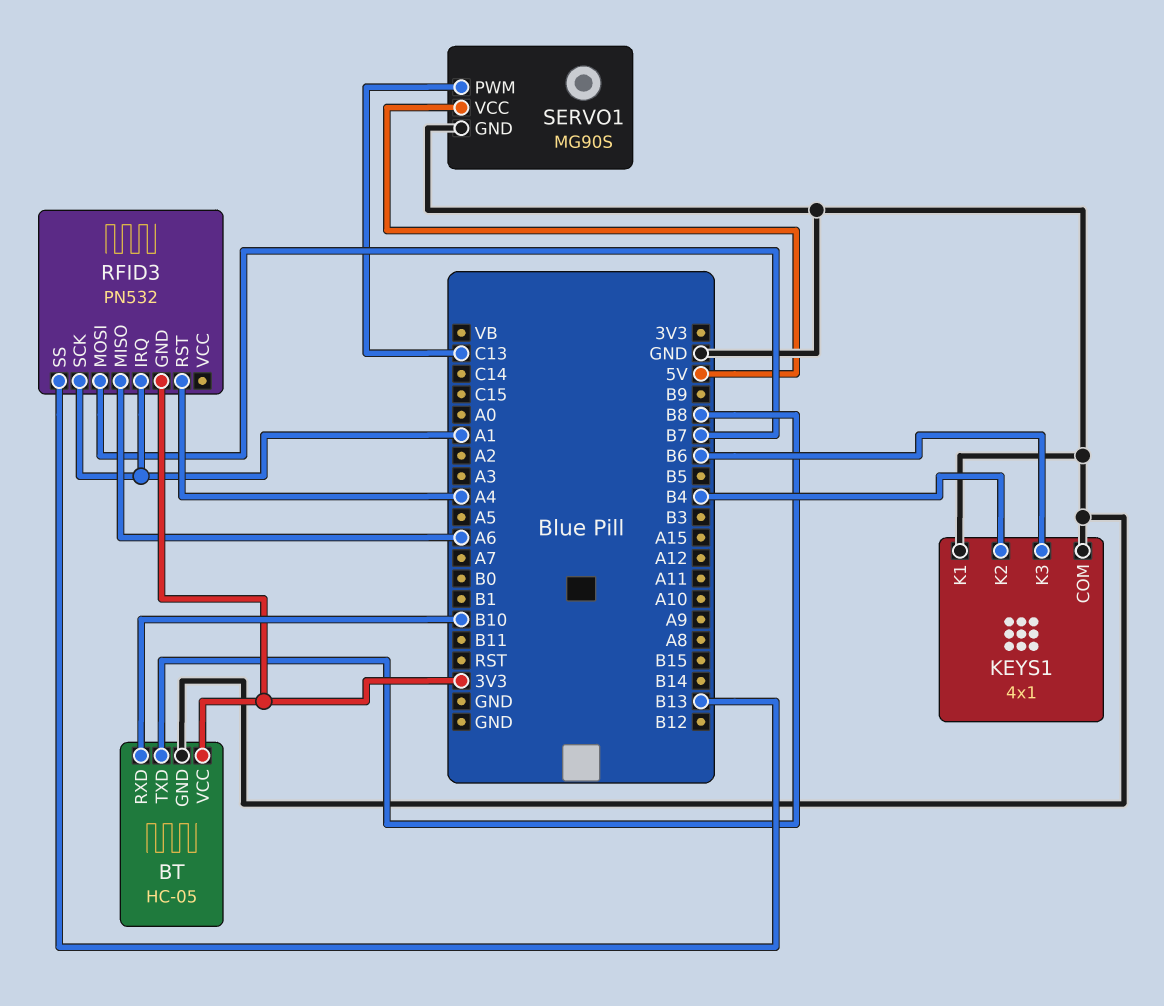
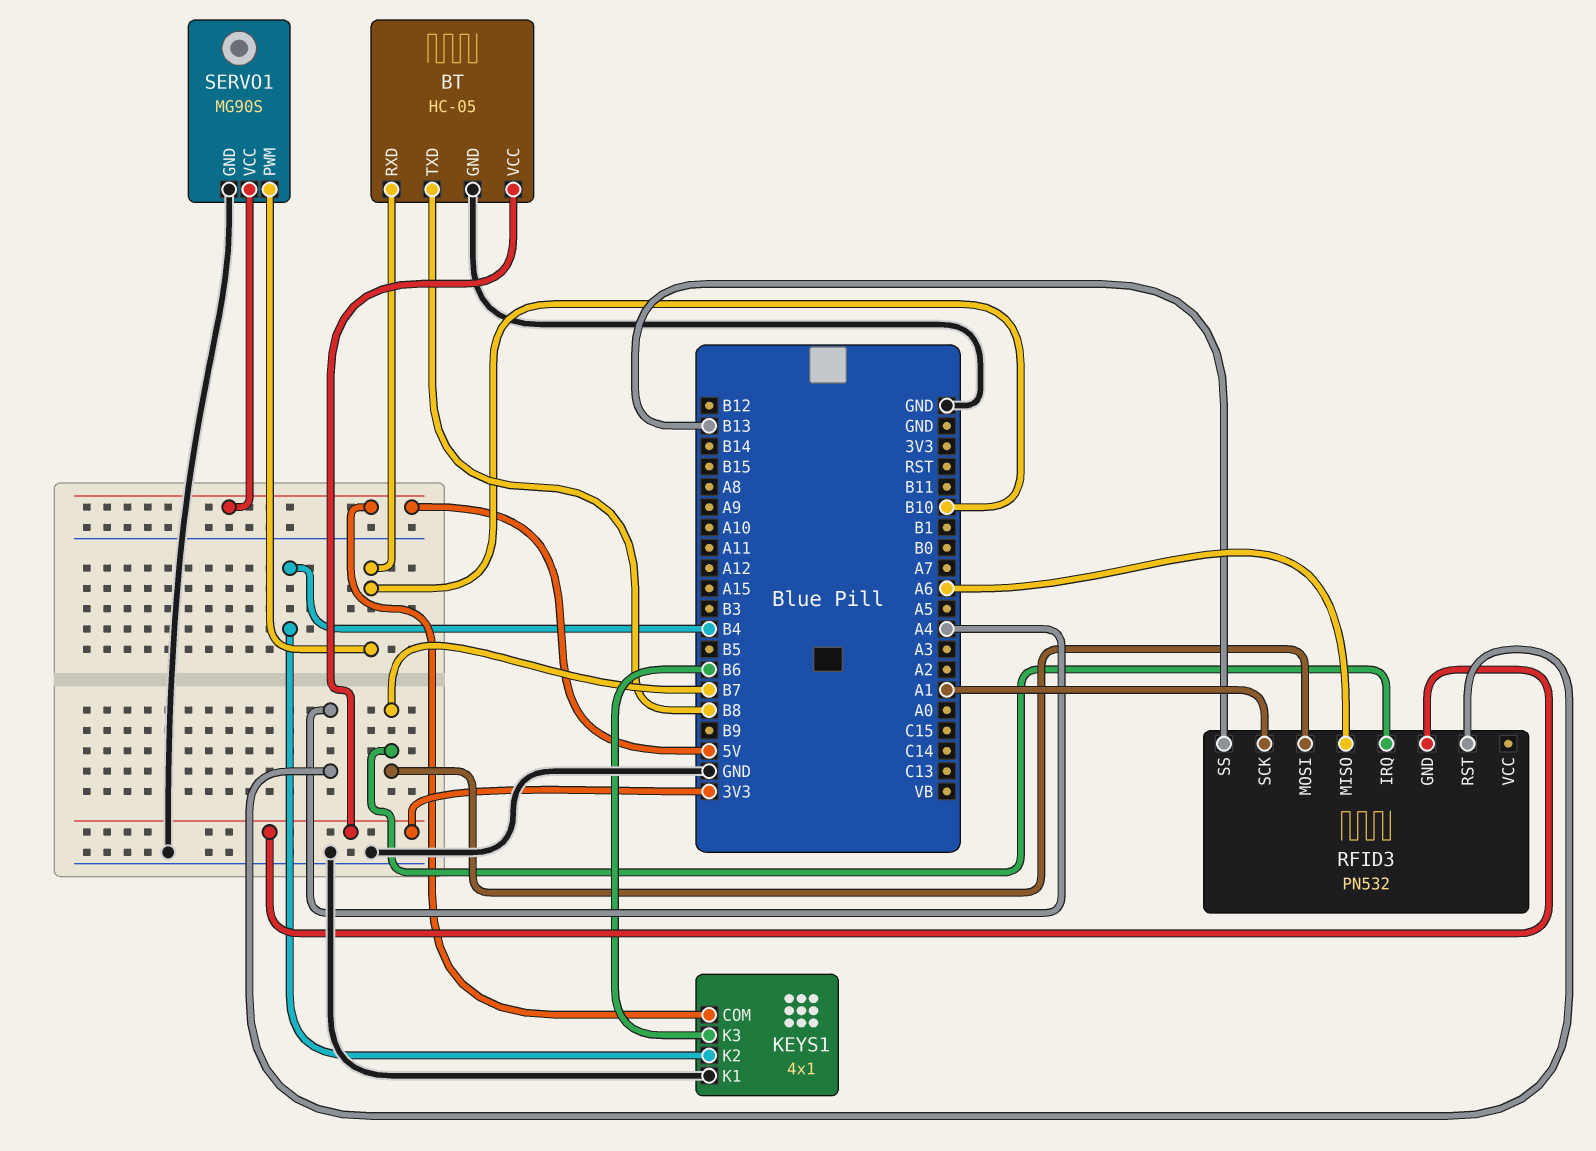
KEYS1 pin COM: GND -> 5V
RFID3 pin IRQ: A1 -> B7
SERVO1 pin PWM: C13 -> B10

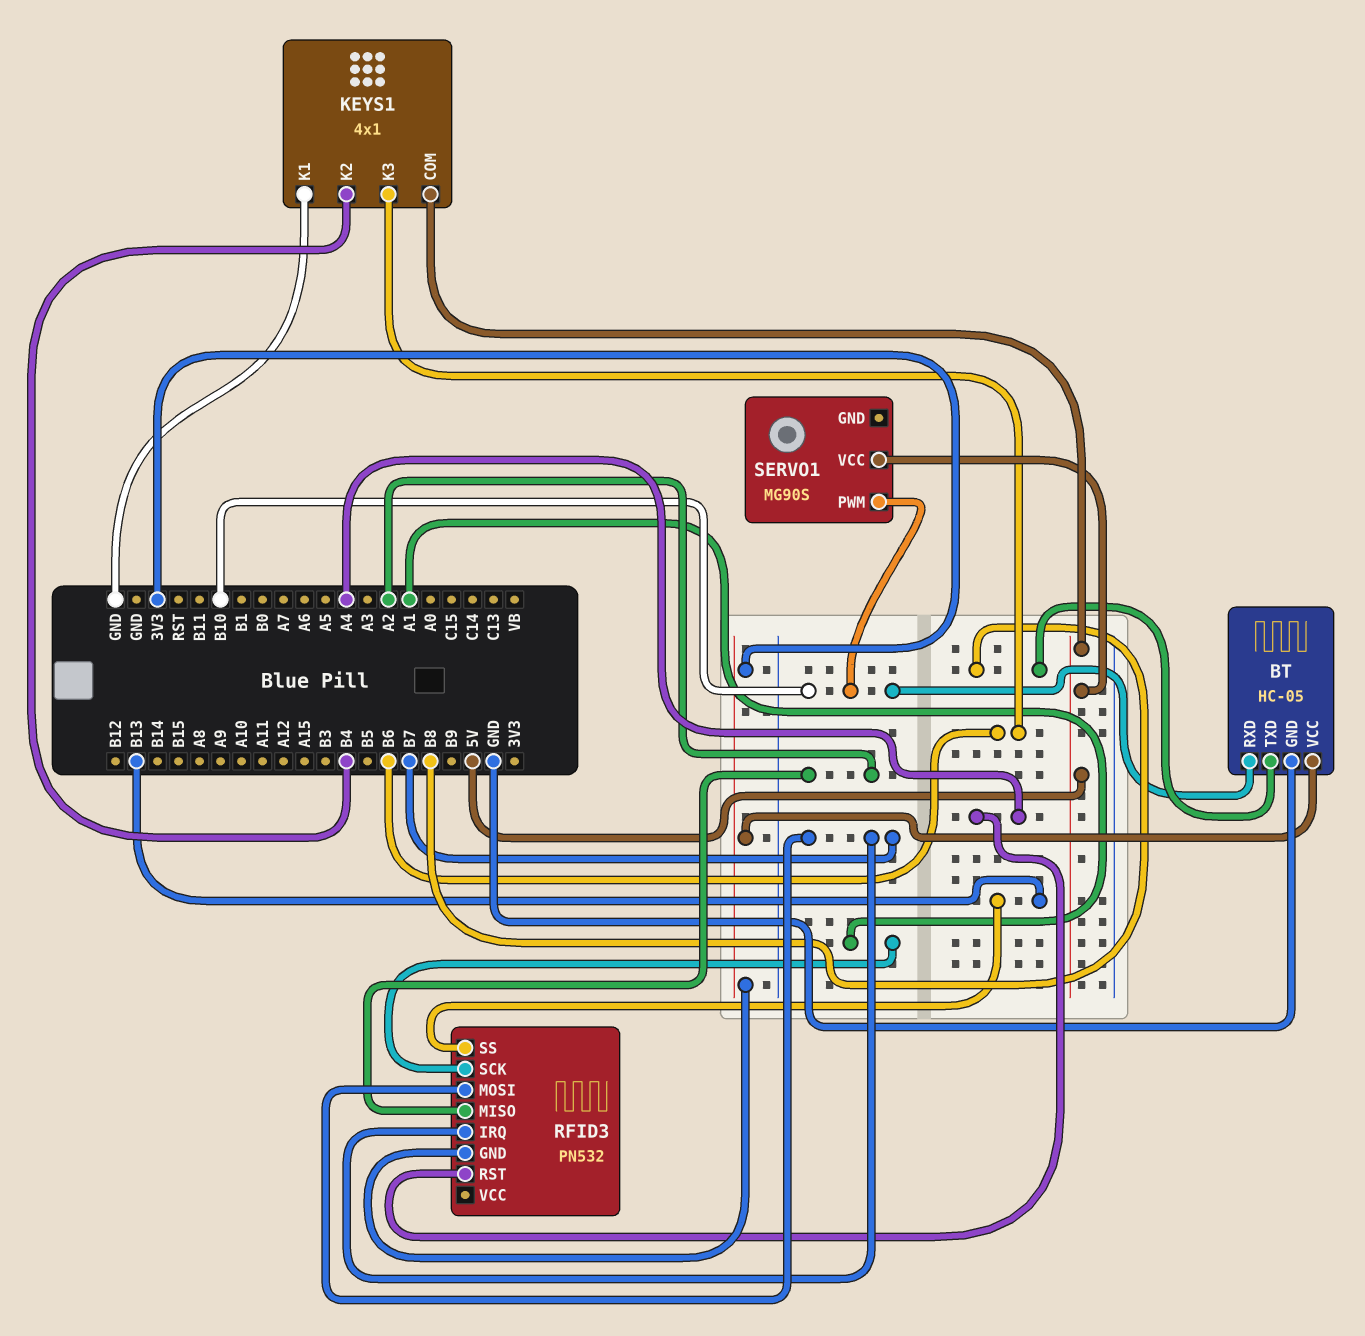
RFID3 pin MISO: A6 -> A2
SERVO1 pin GND: GND -> none

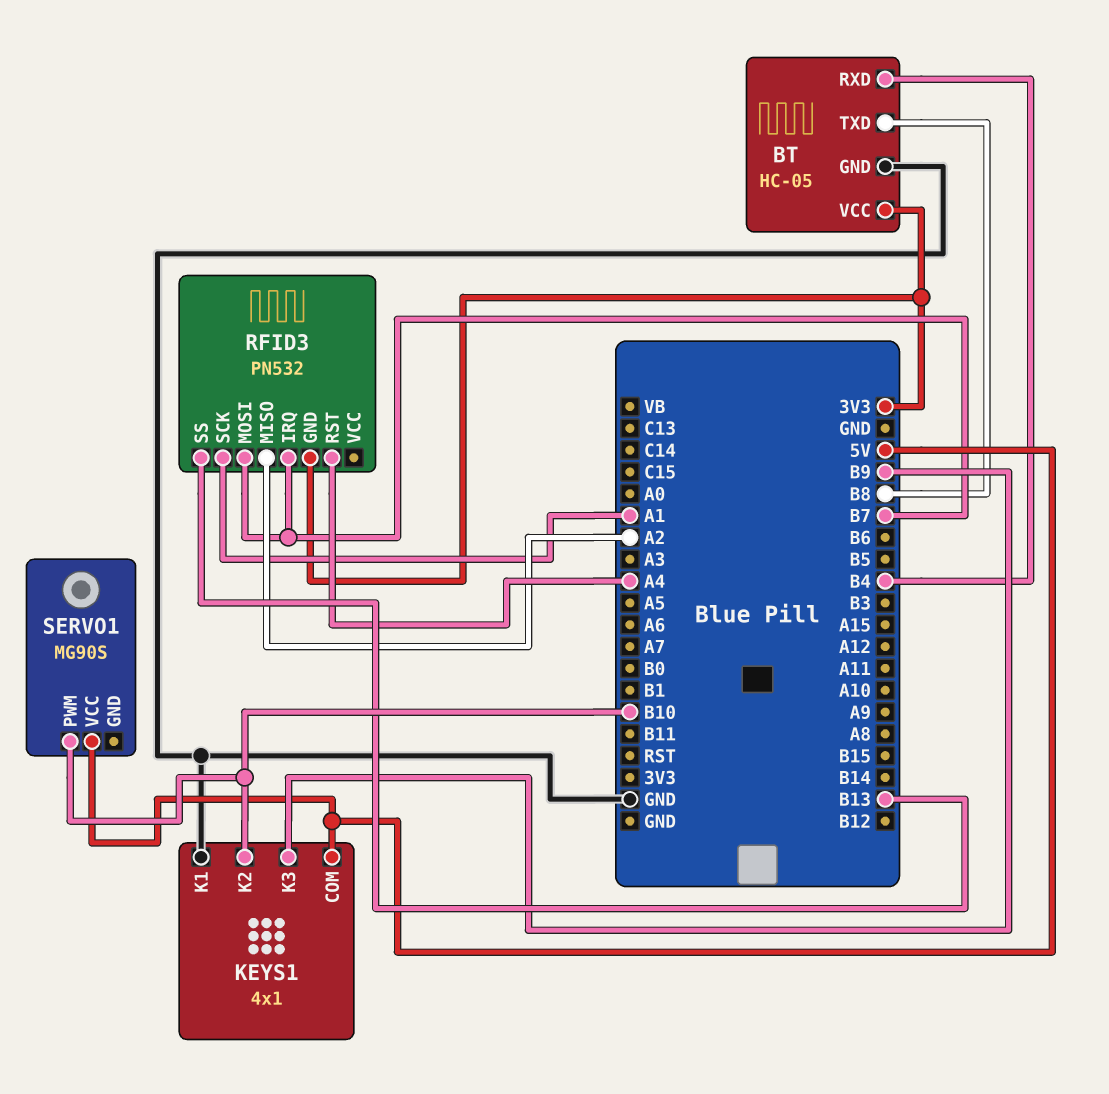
BT pin RXD: B10 -> B4
KEYS1 pin K2: B4 -> B10
KEYS1 pin K3: B6 -> B9

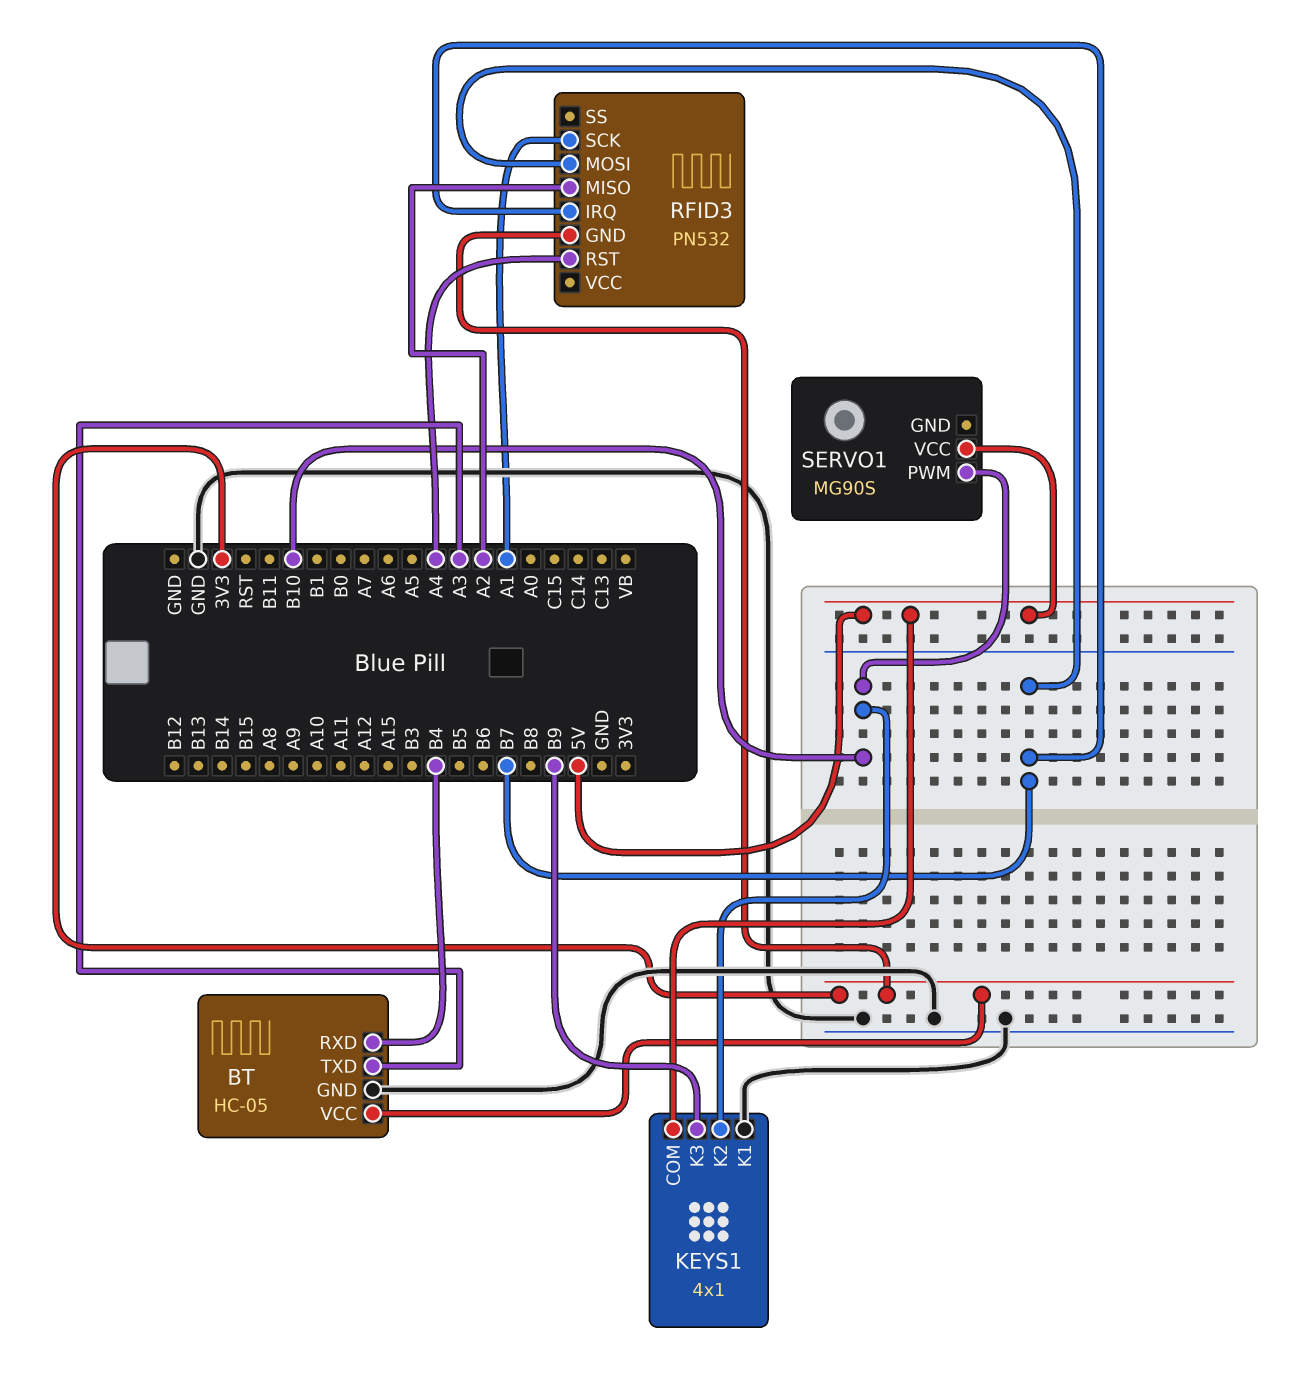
BT pin TXD: B8 -> A3
RFID3 pin SS: B13 -> none

